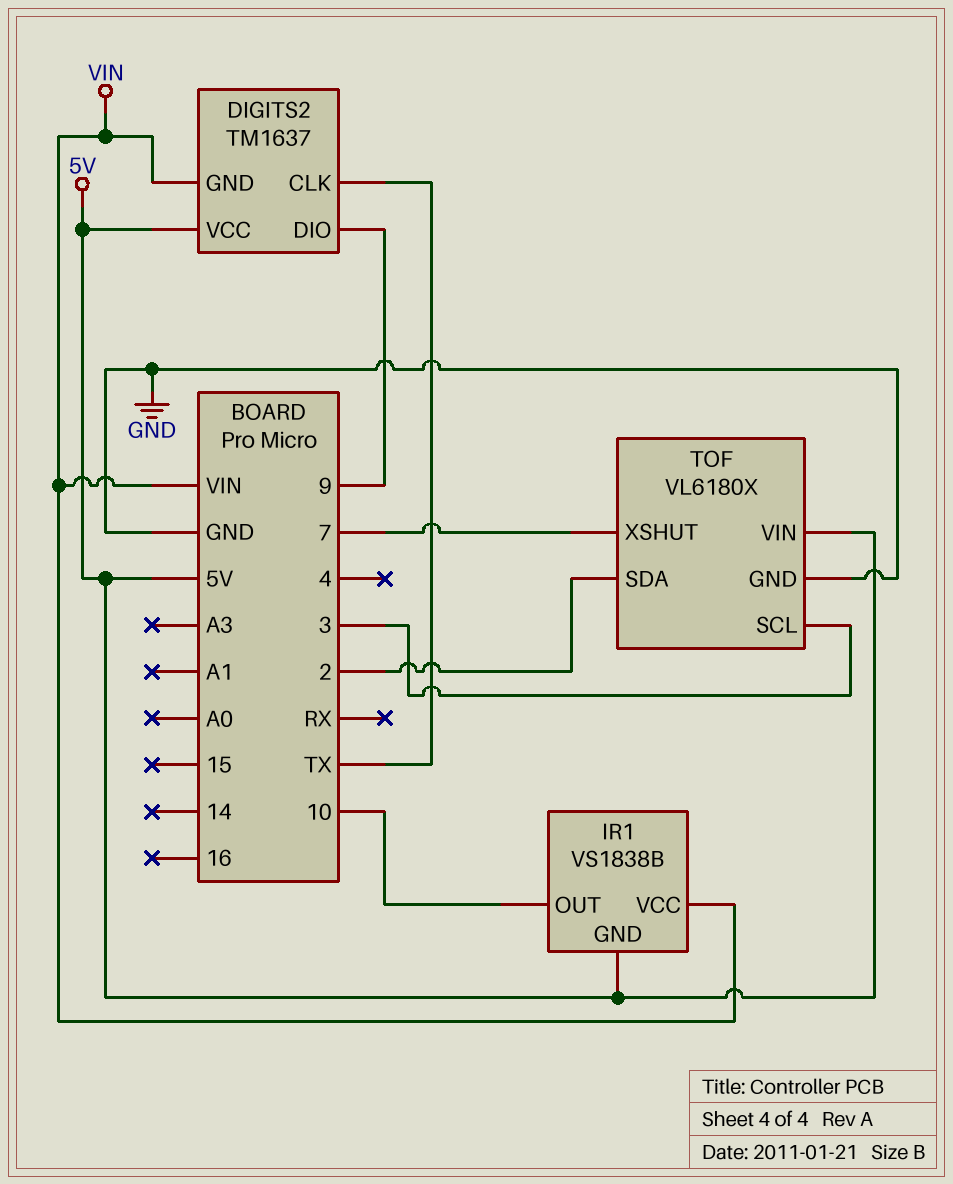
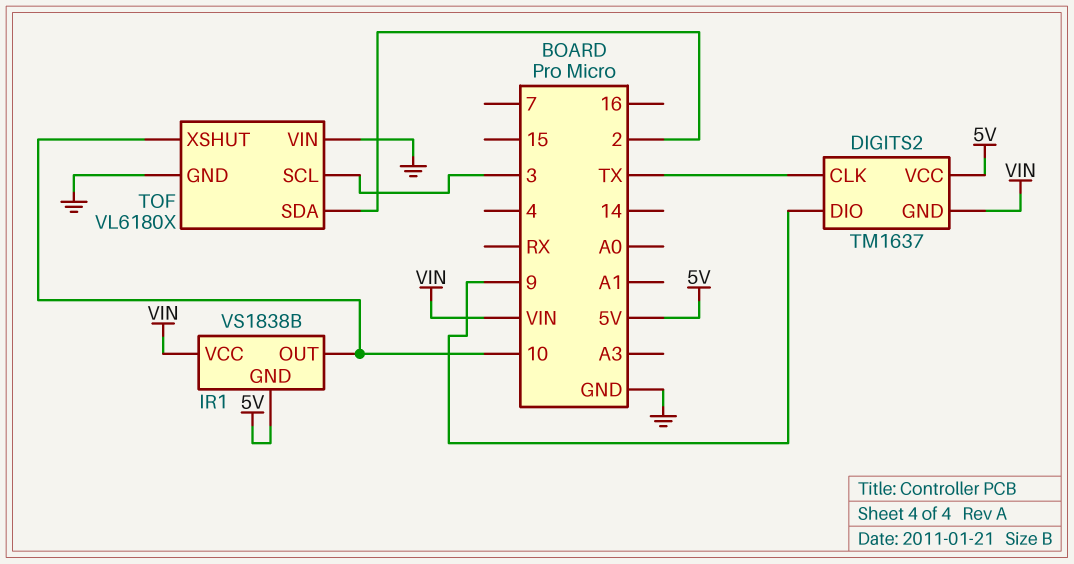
TOF pin VIN: 5V -> GND
TOF pin XSHUT: 7 -> 10

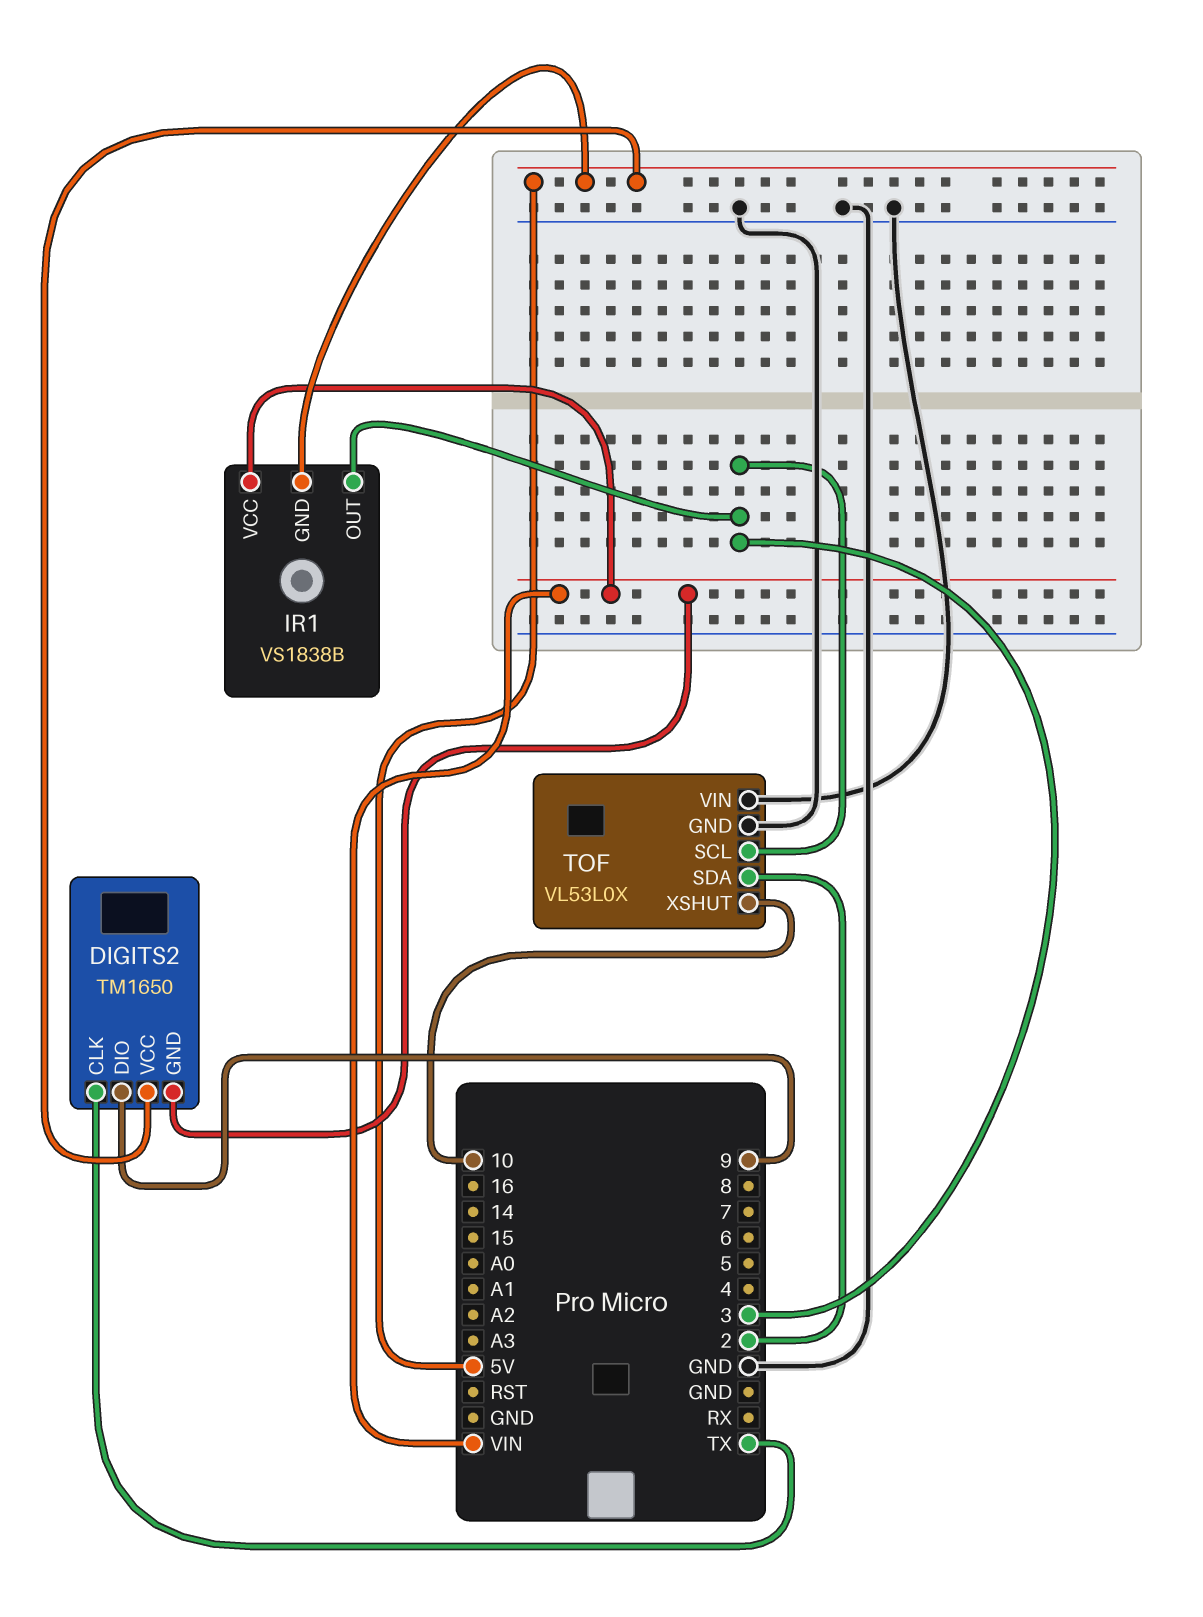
DIGITS2: TM1637 -> TM1650
IR1 pin OUT: 10 -> 3
TOF: VL6180X -> VL53L0X

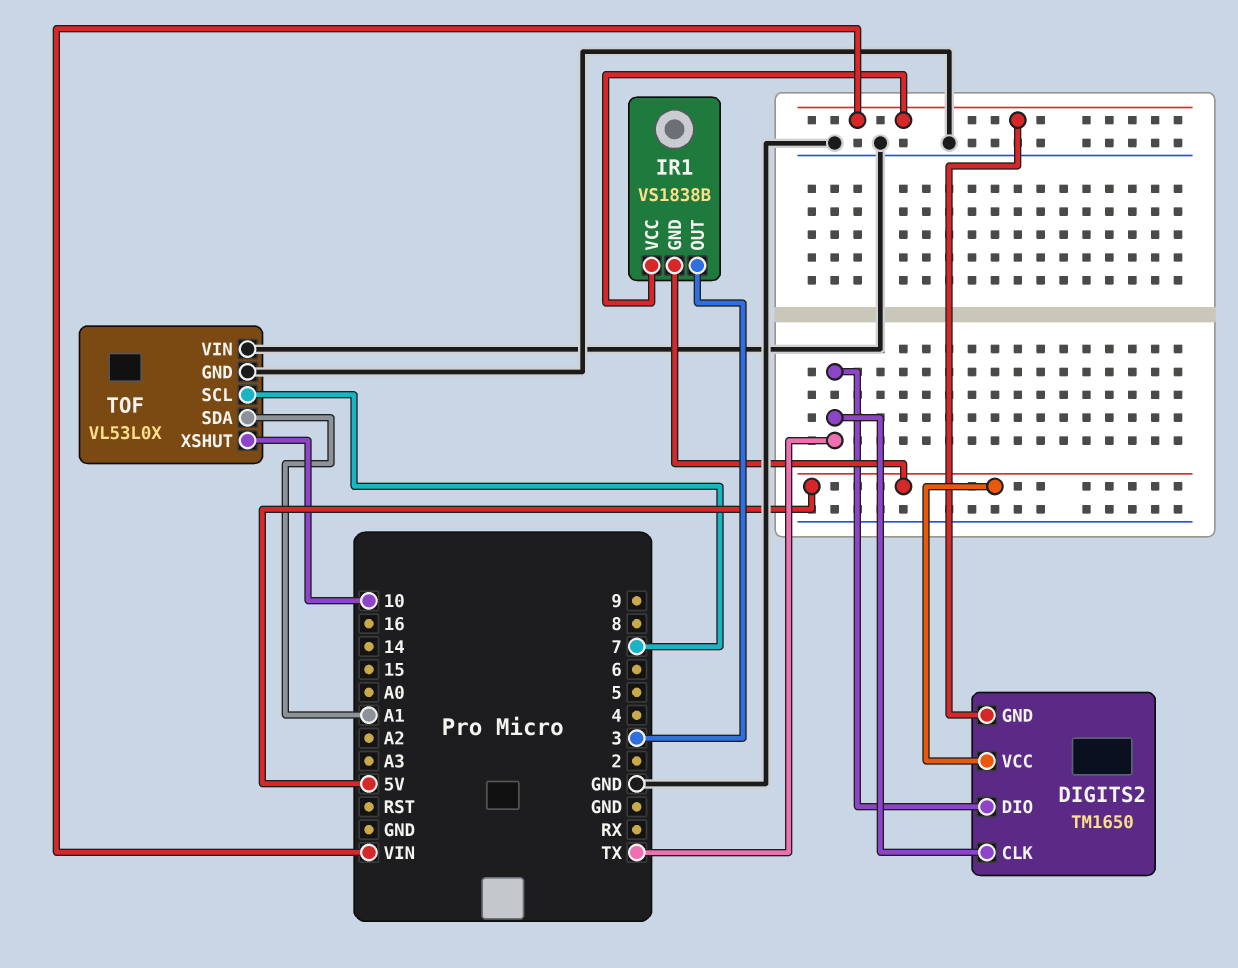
DIGITS2 pin DIO: 9 -> TX
TOF pin SCL: 3 -> 7
TOF pin SDA: 2 -> A1

